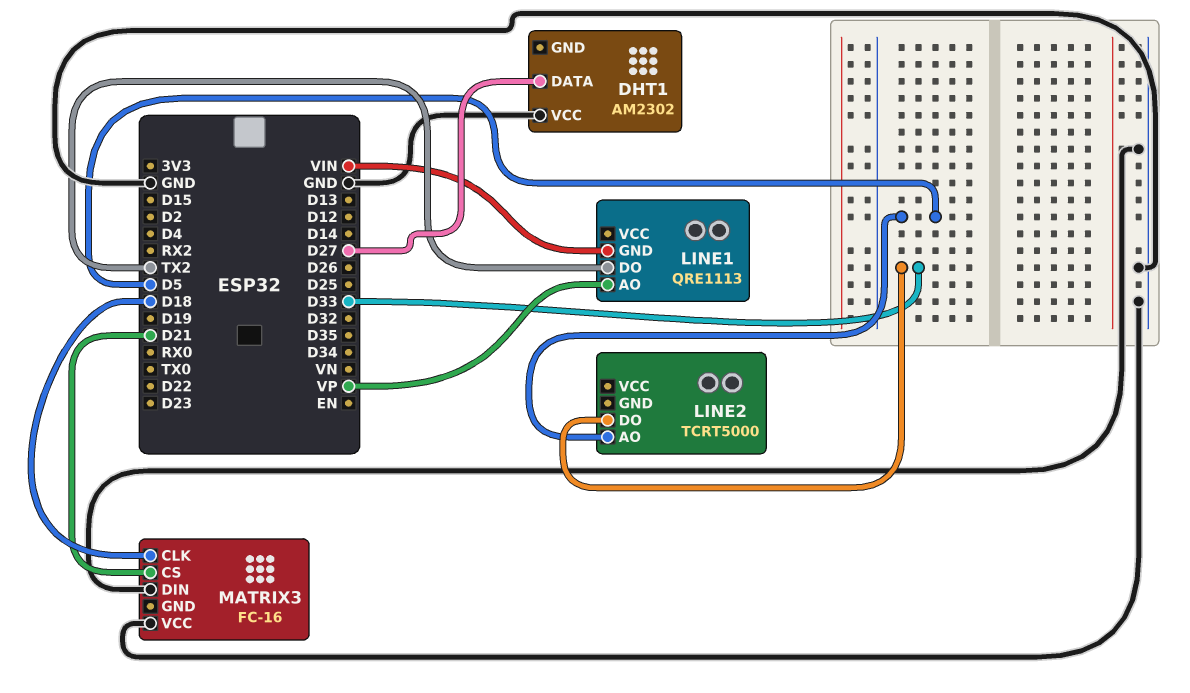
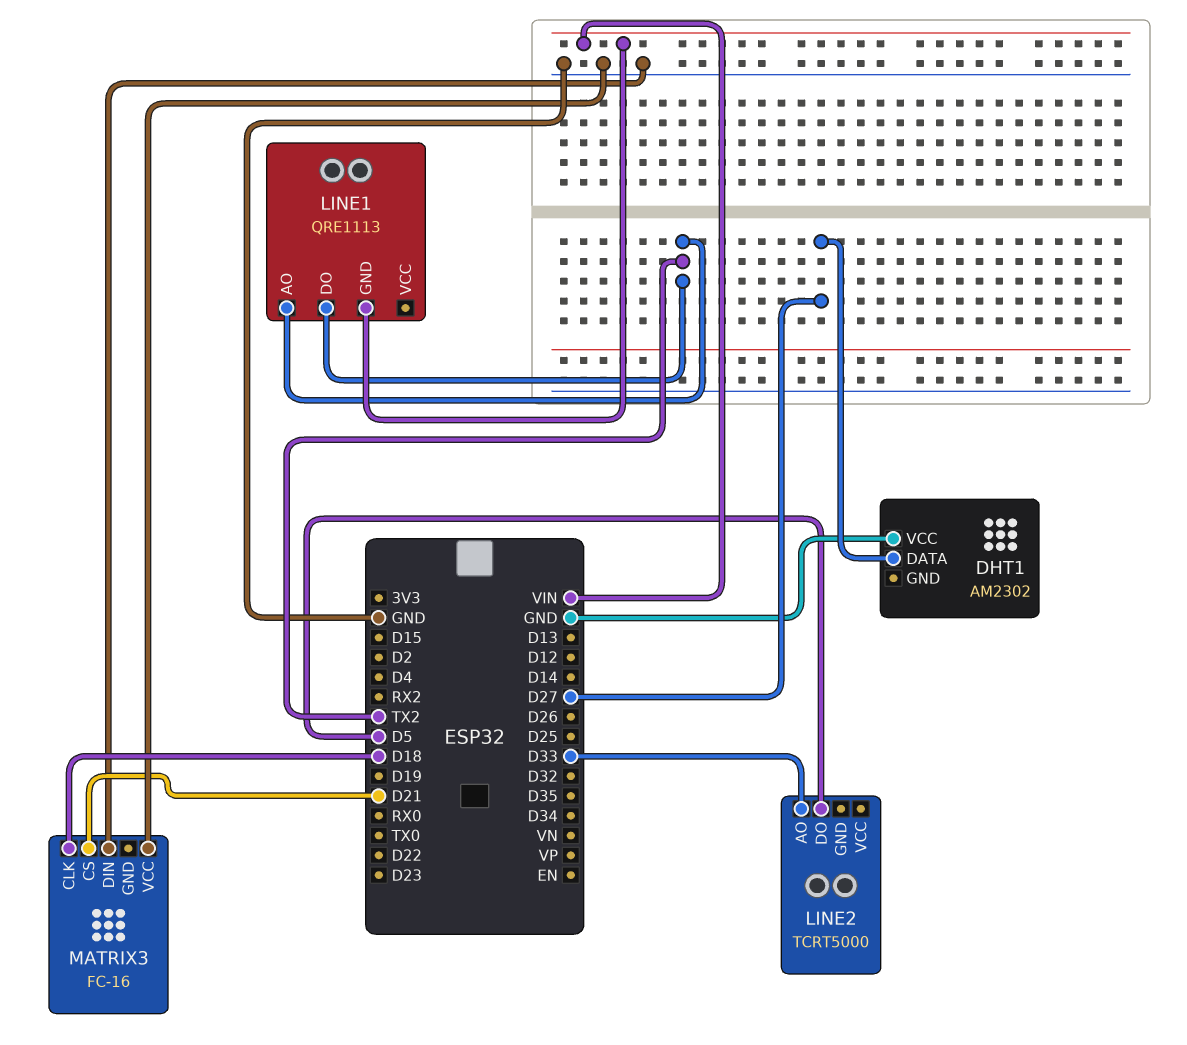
LINE1 pin AO: VP -> TX2
LINE2 pin AO: D5 -> D33
LINE2 pin DO: D33 -> D5

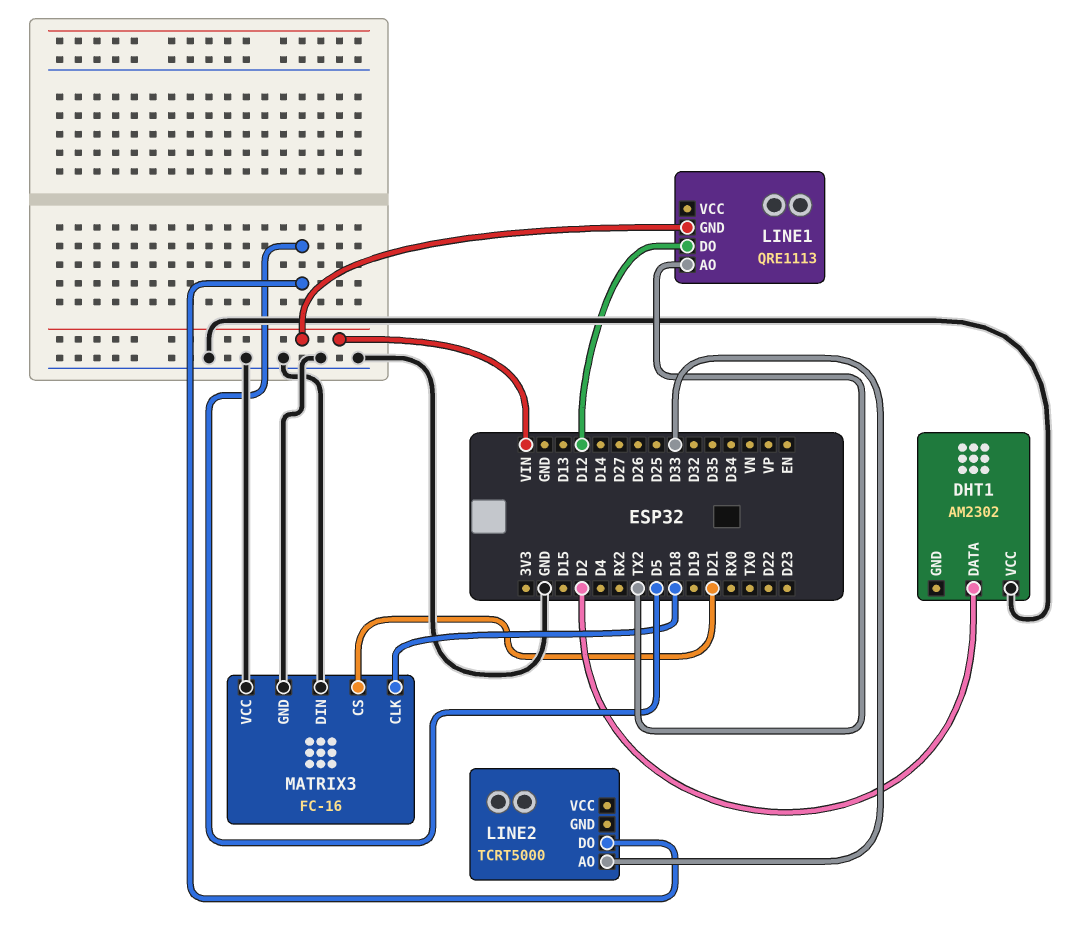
DHT1 pin DATA: D27 -> D2
LINE1 pin DO: TX2 -> D12
MATRIX3 pin GND: none -> GND

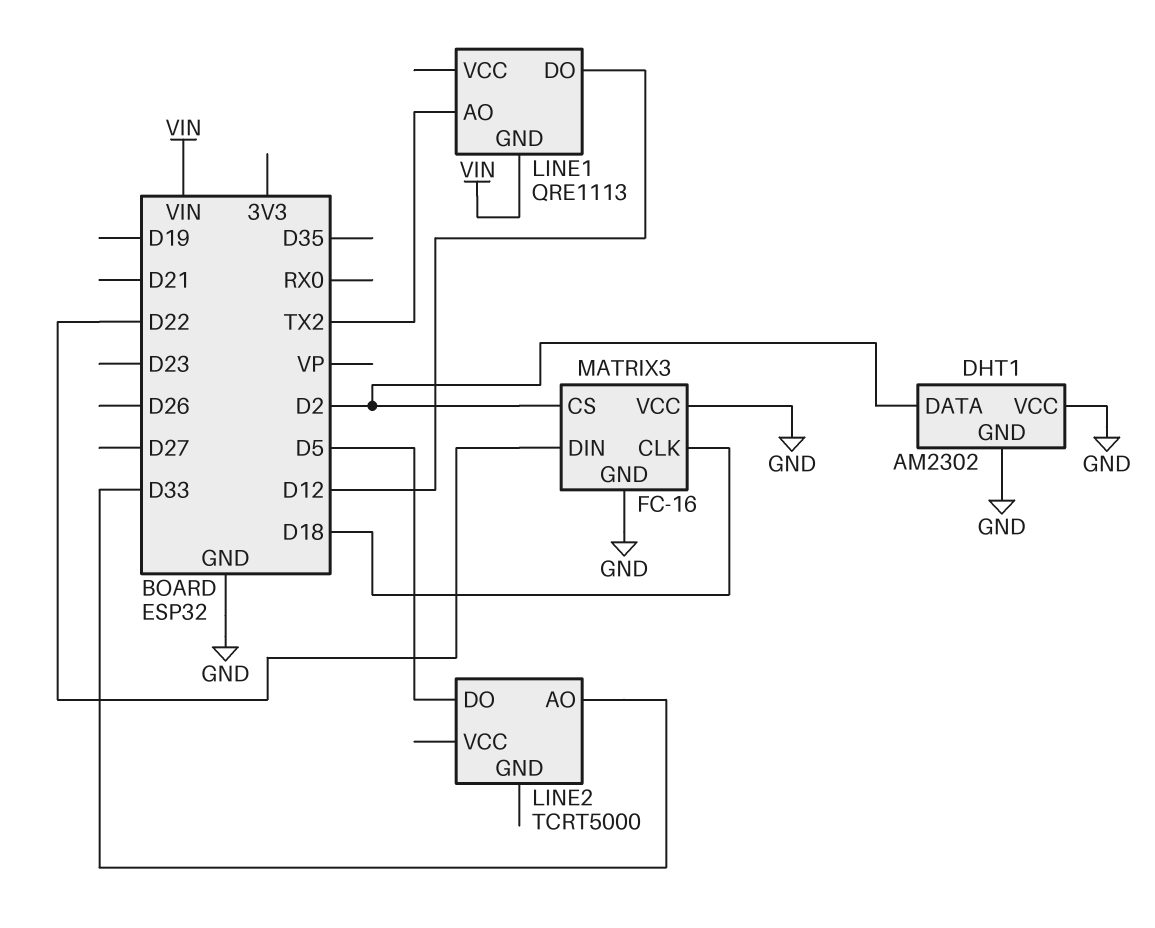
DHT1 pin GND: none -> GND
MATRIX3 pin CS: D21 -> D2
MATRIX3 pin DIN: GND -> D22

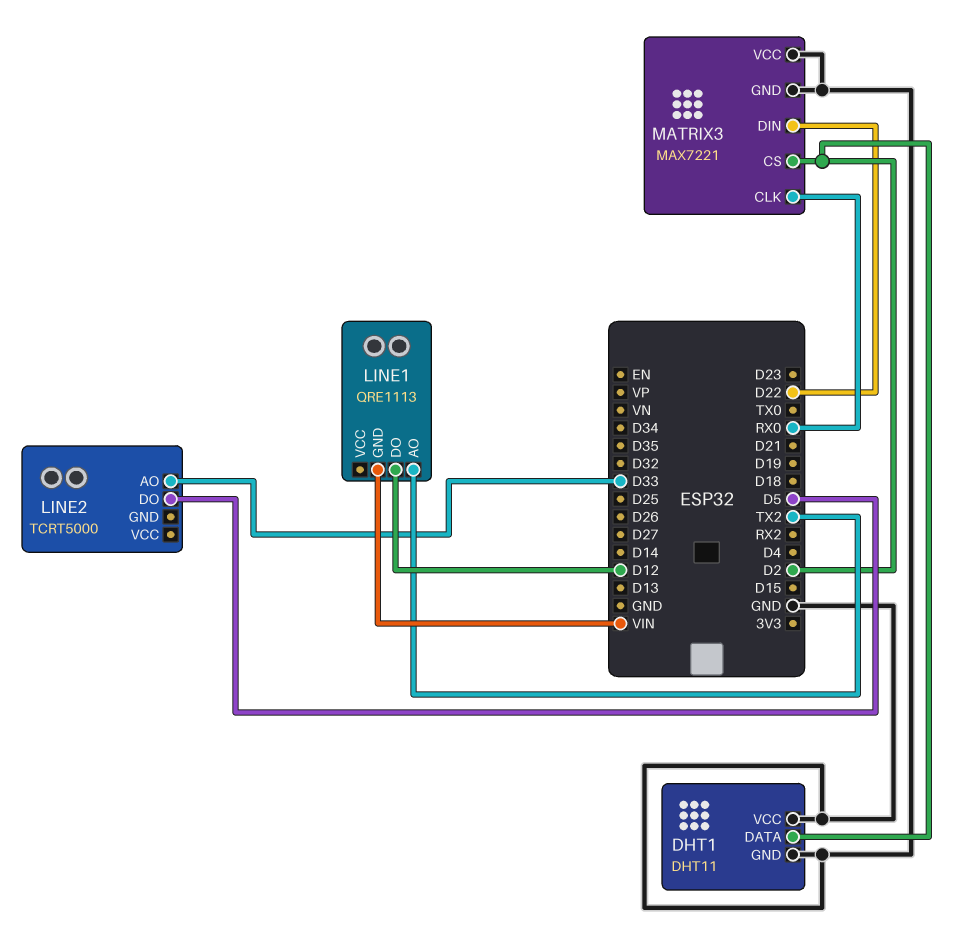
DHT1: AM2302 -> DHT11
MATRIX3: FC-16 -> MAX7221
MATRIX3 pin CLK: D18 -> RX0

